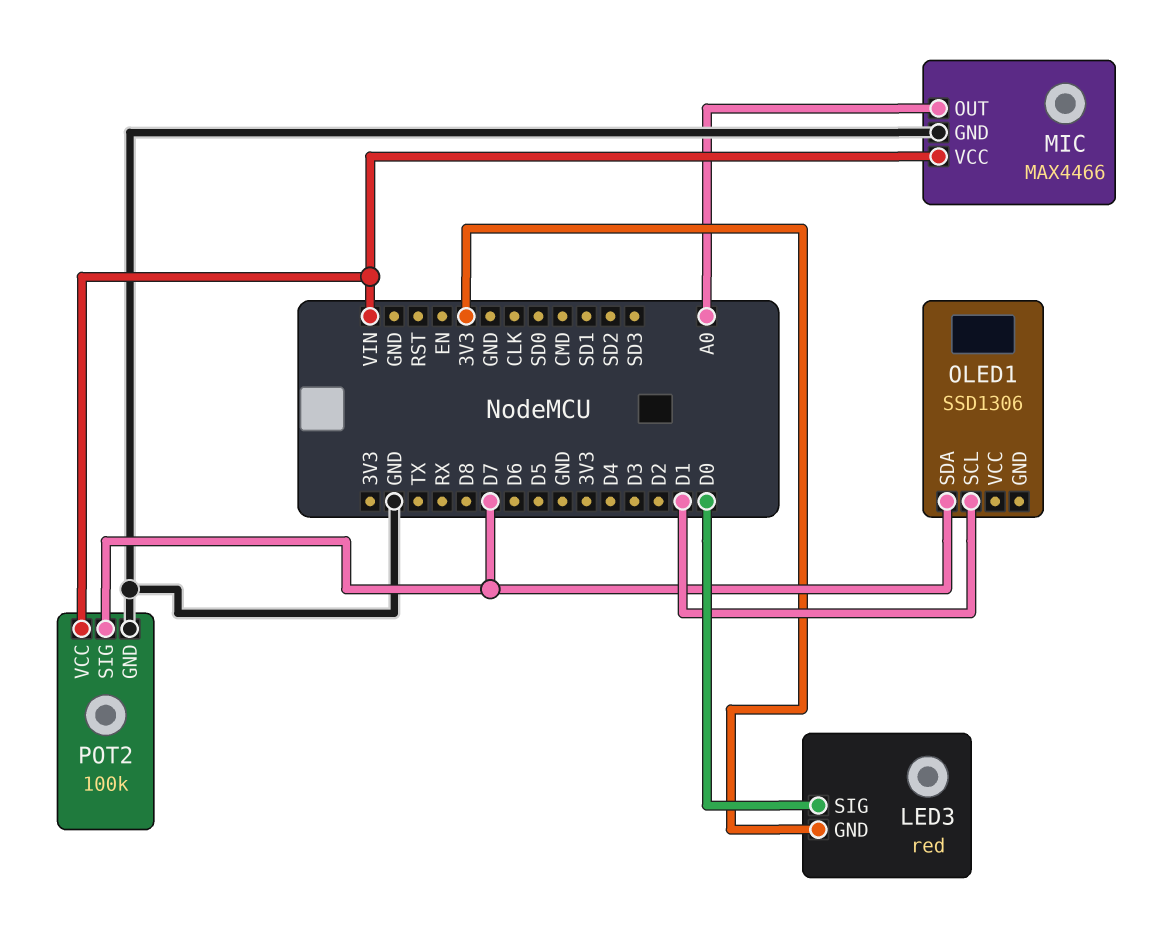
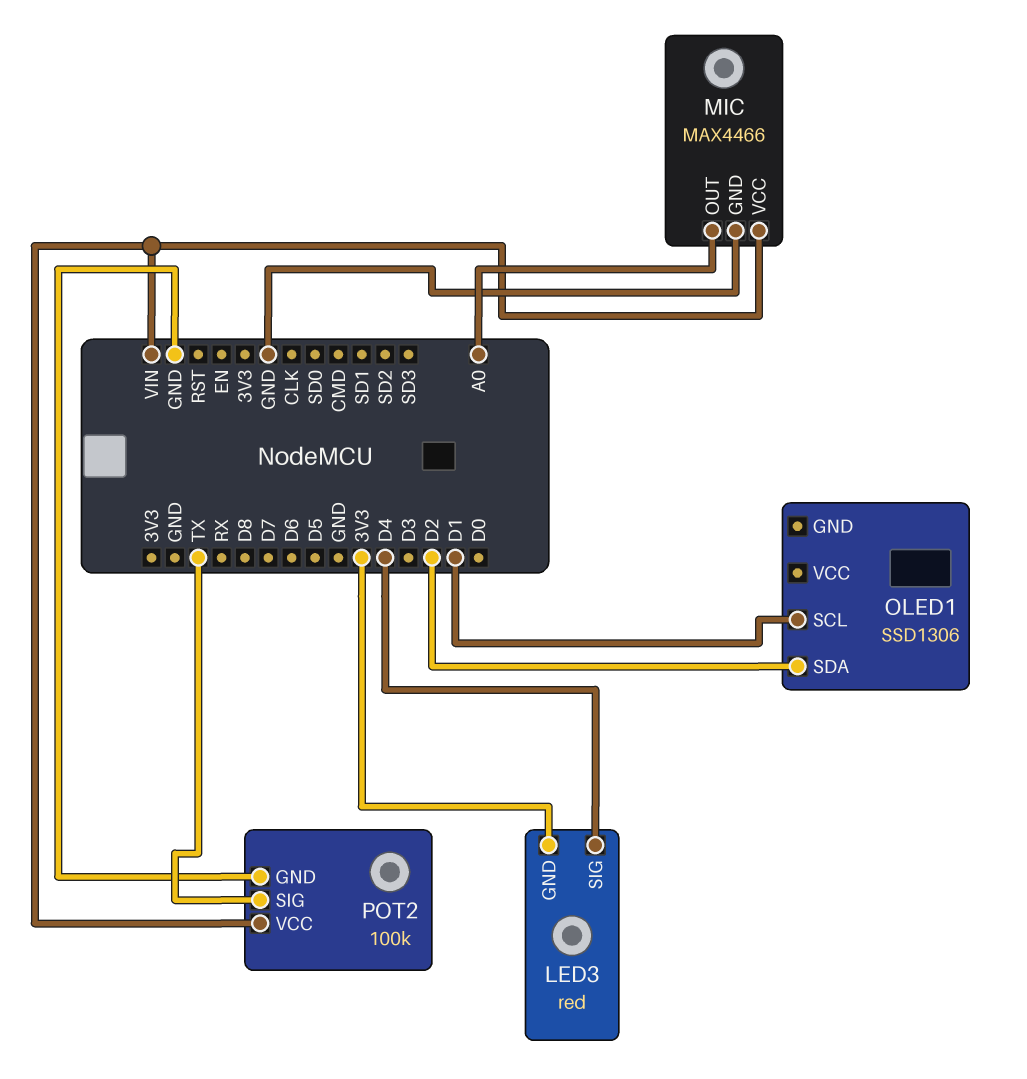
LED3 pin SIG: D0 -> D4
OLED1 pin SDA: D7 -> D2
POT2 pin SIG: D7 -> TX

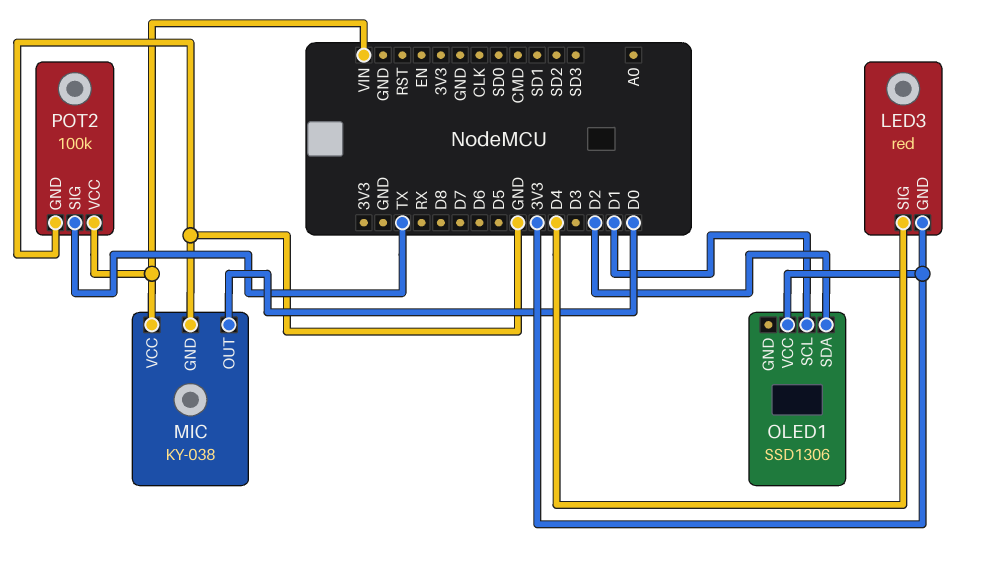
MIC: MAX4466 -> KY-038
MIC pin OUT: A0 -> D0
OLED1 pin VCC: none -> 3V3

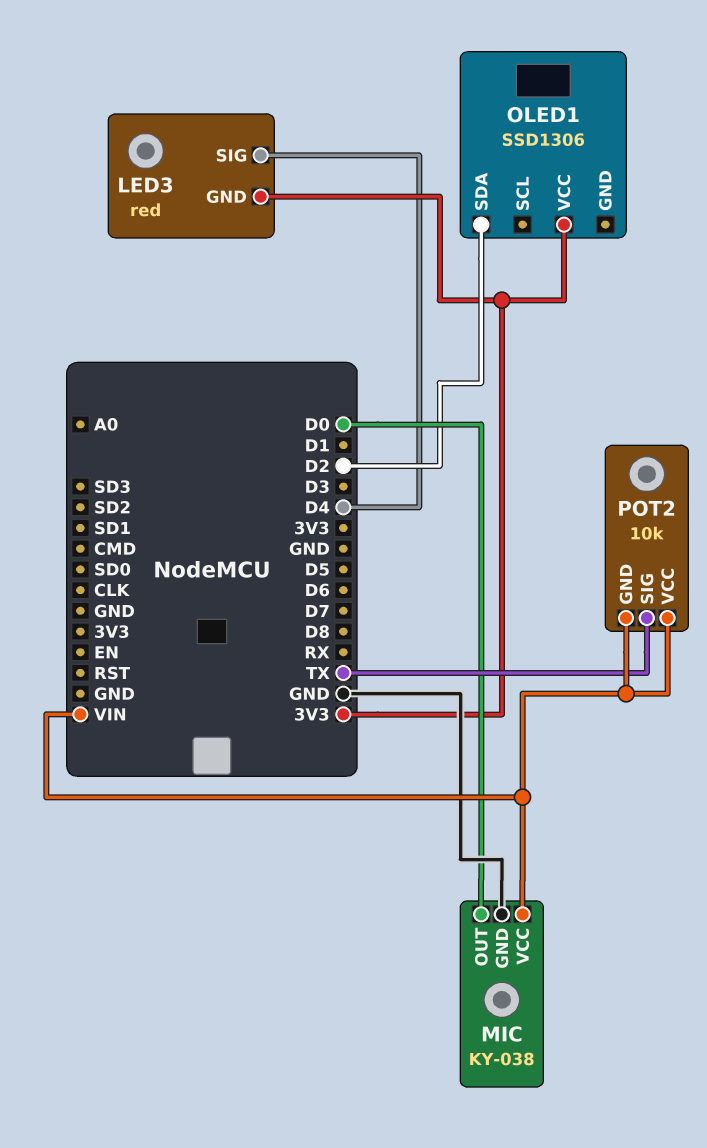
OLED1 pin SCL: D1 -> none
POT2: 100k -> 10k
POT2 pin GND: GND -> VIN

